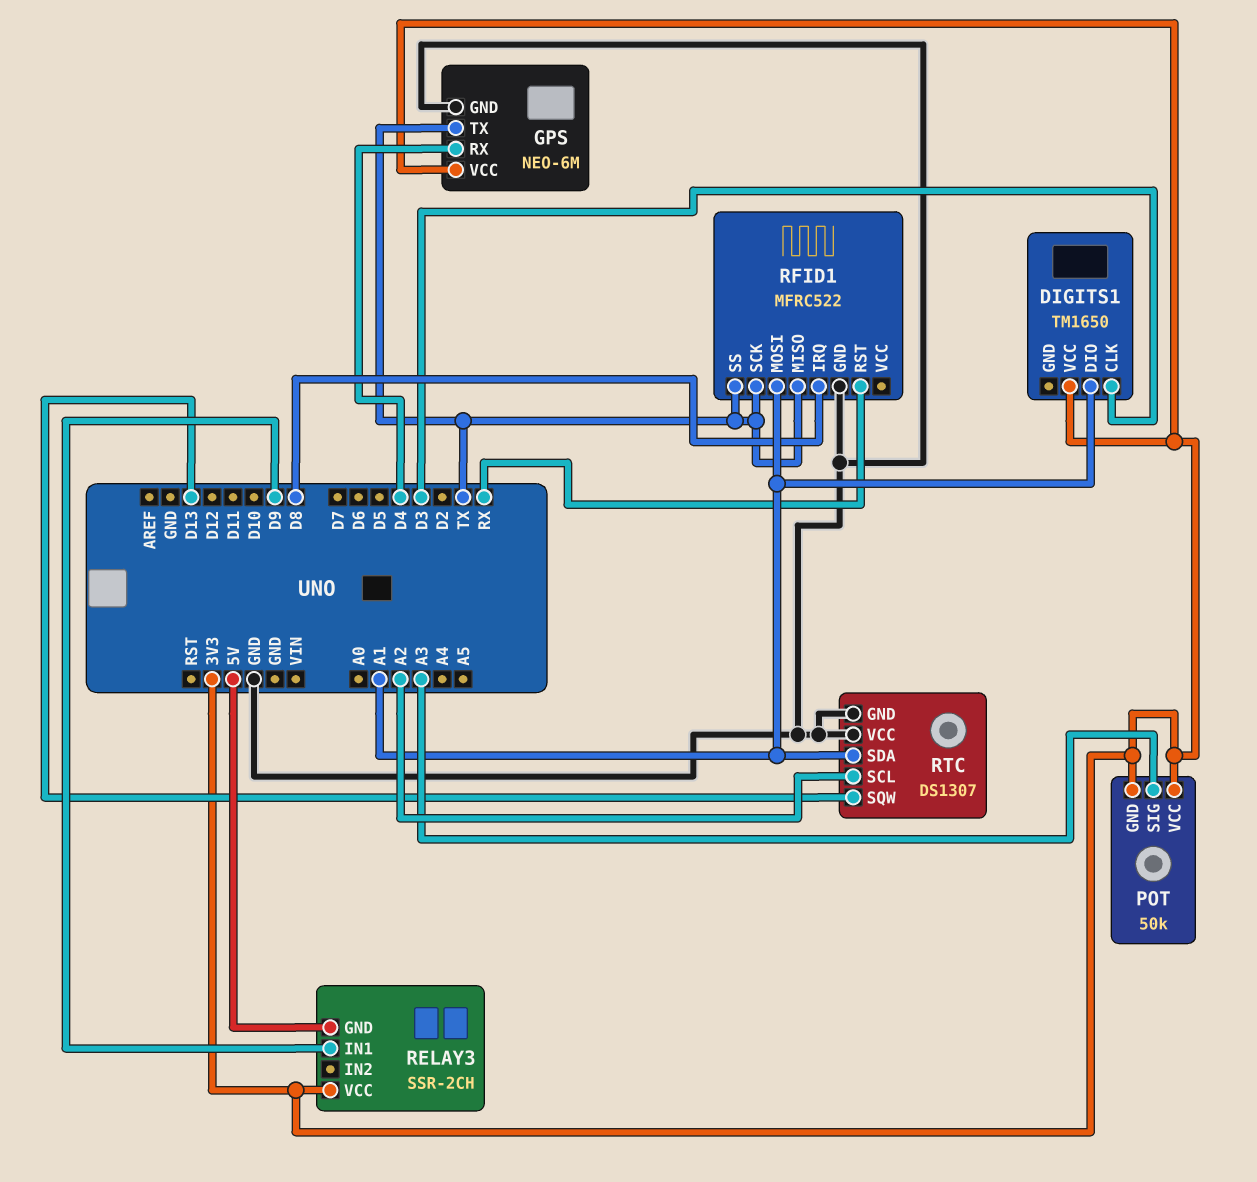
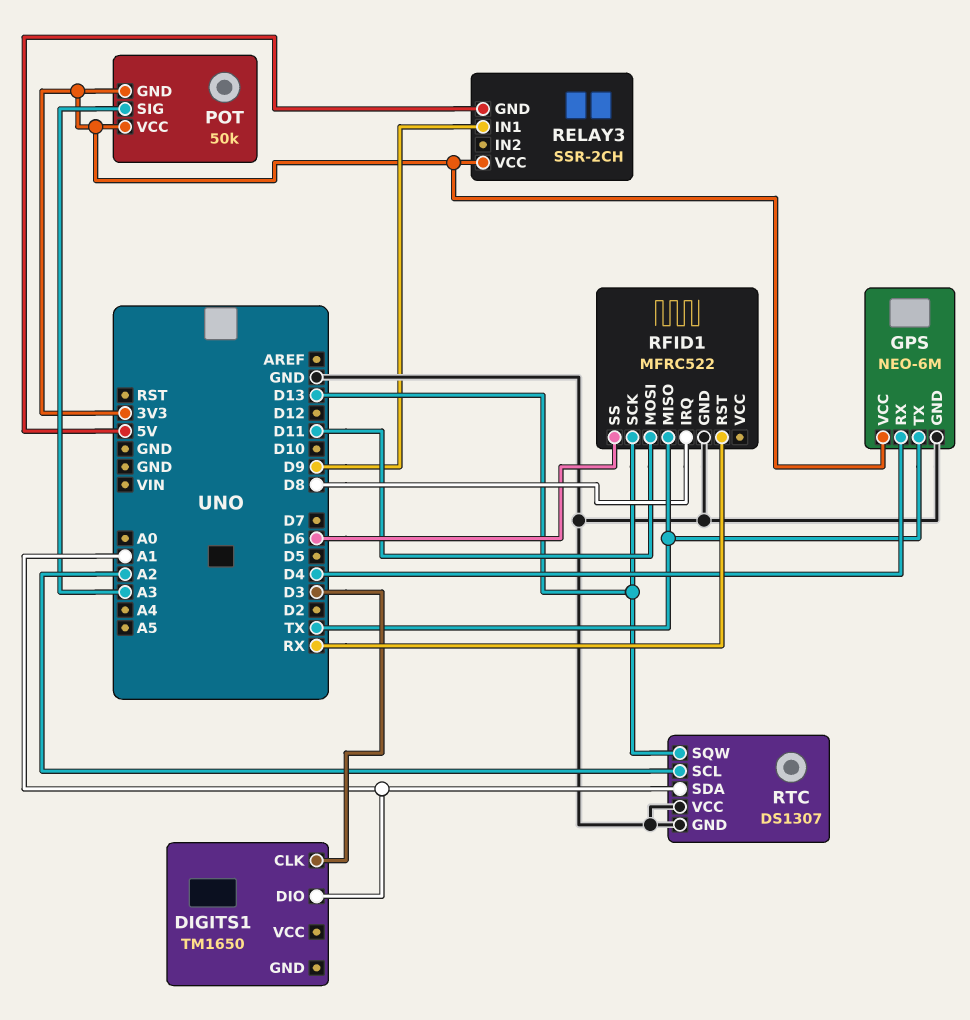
DIGITS1 pin VCC: 3V3 -> none
RFID1 pin MOSI: A1 -> D11
RFID1 pin SCK: TX -> D13
RFID1 pin SS: TX -> D6

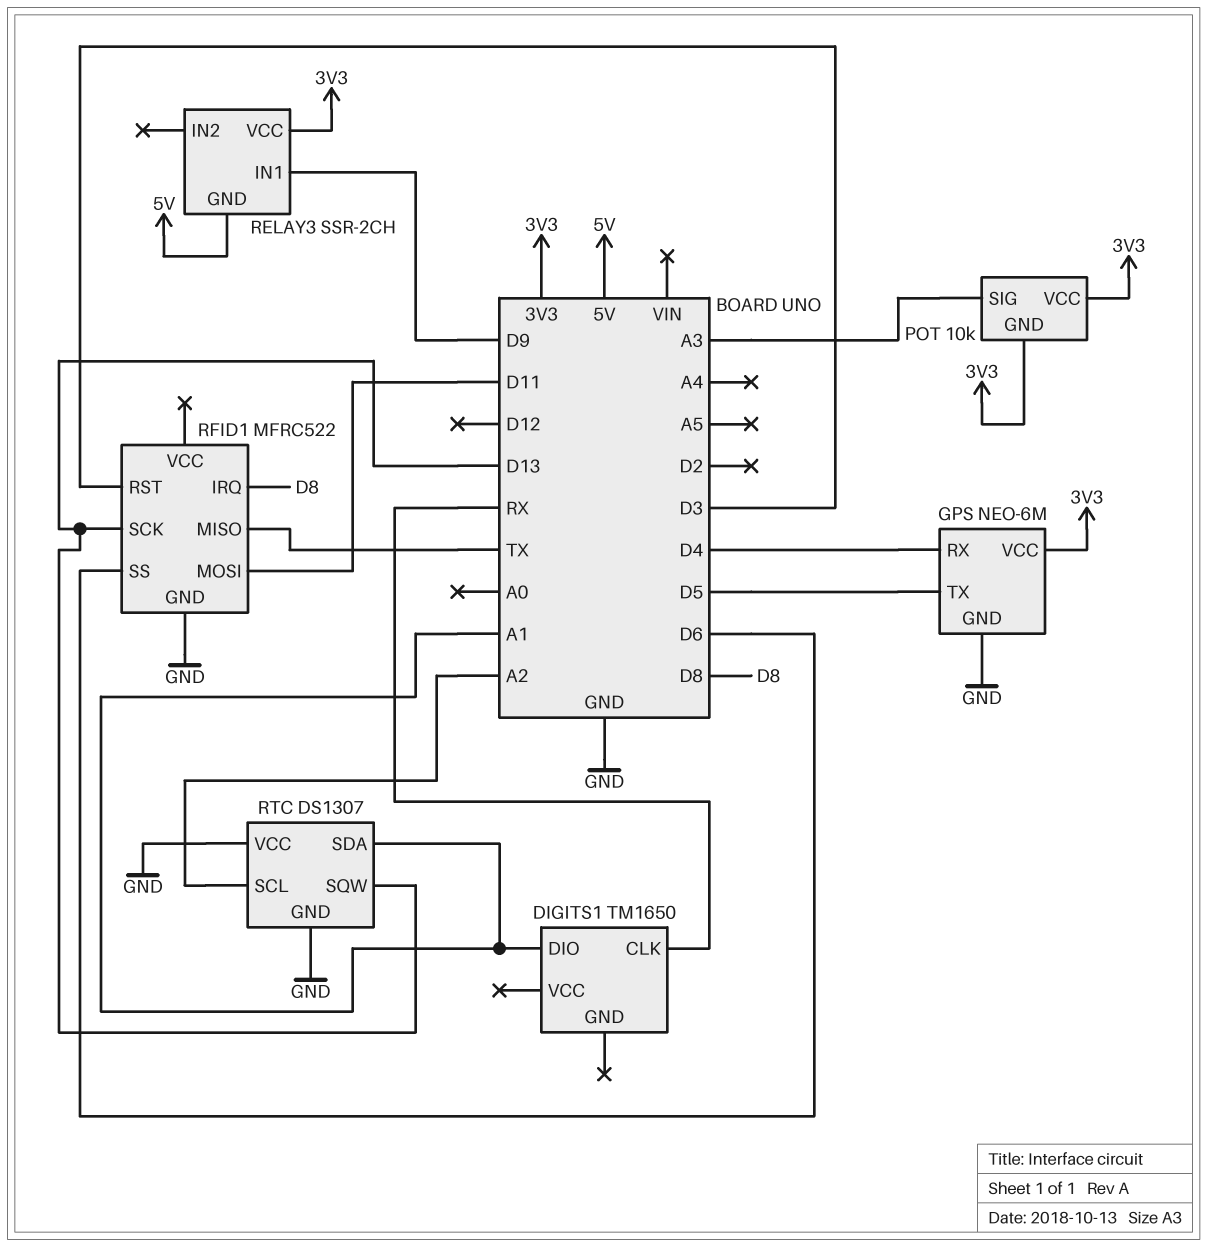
DIGITS1 pin CLK: D3 -> RX
GPS pin TX: TX -> D5
POT: 50k -> 10k
RFID1 pin RST: RX -> D3

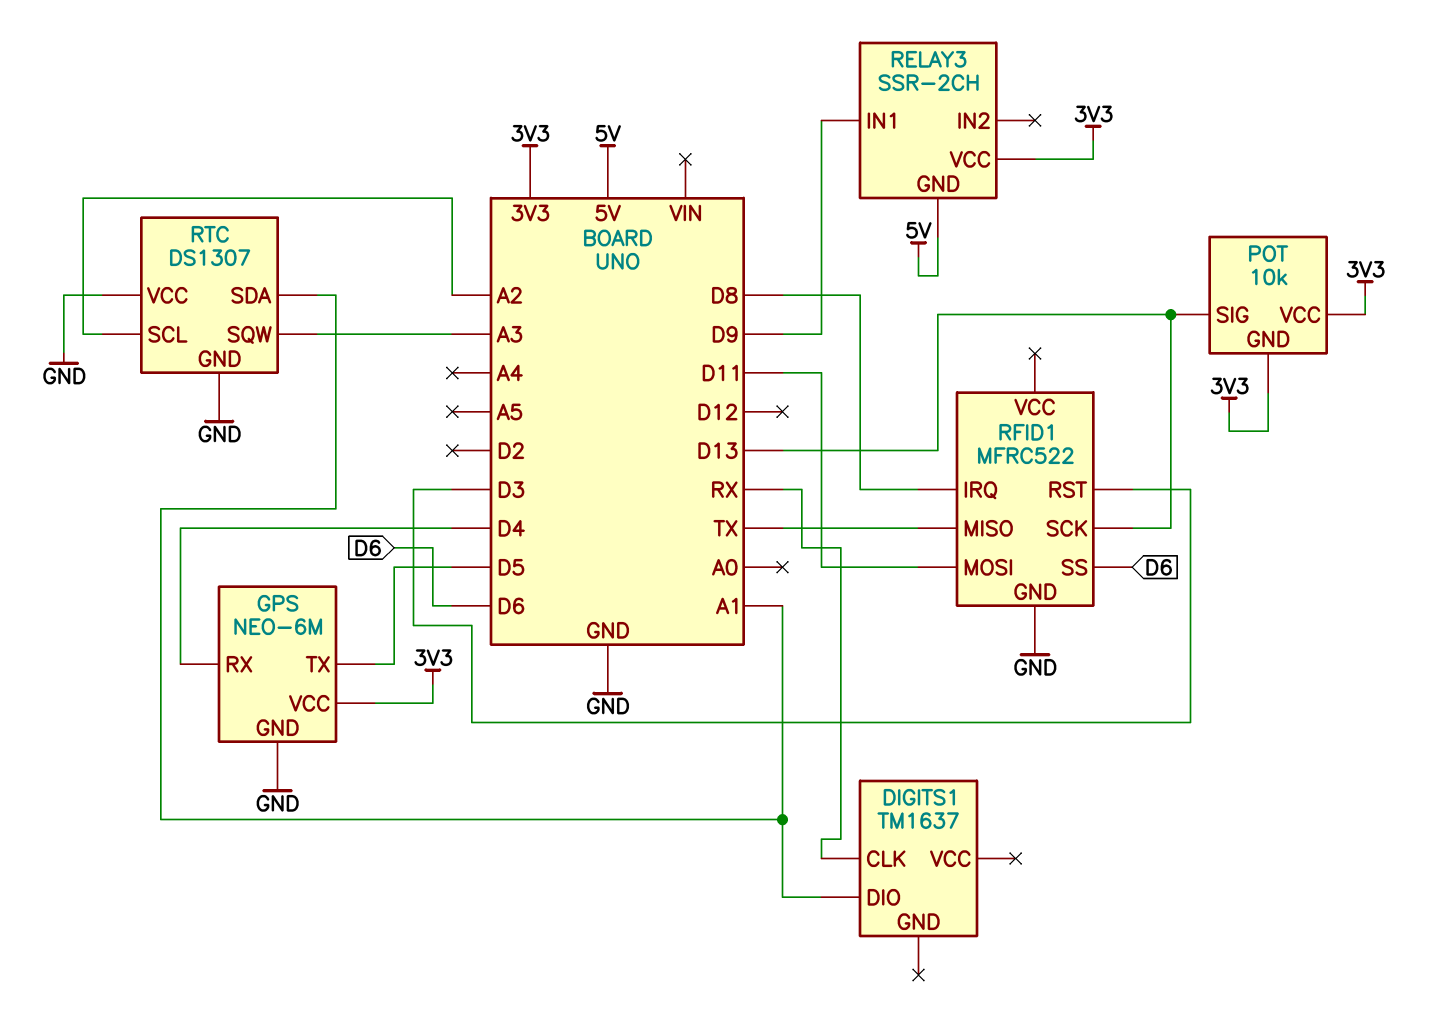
DIGITS1: TM1650 -> TM1637
POT pin SIG: A3 -> D13
RTC pin SQW: D13 -> A3

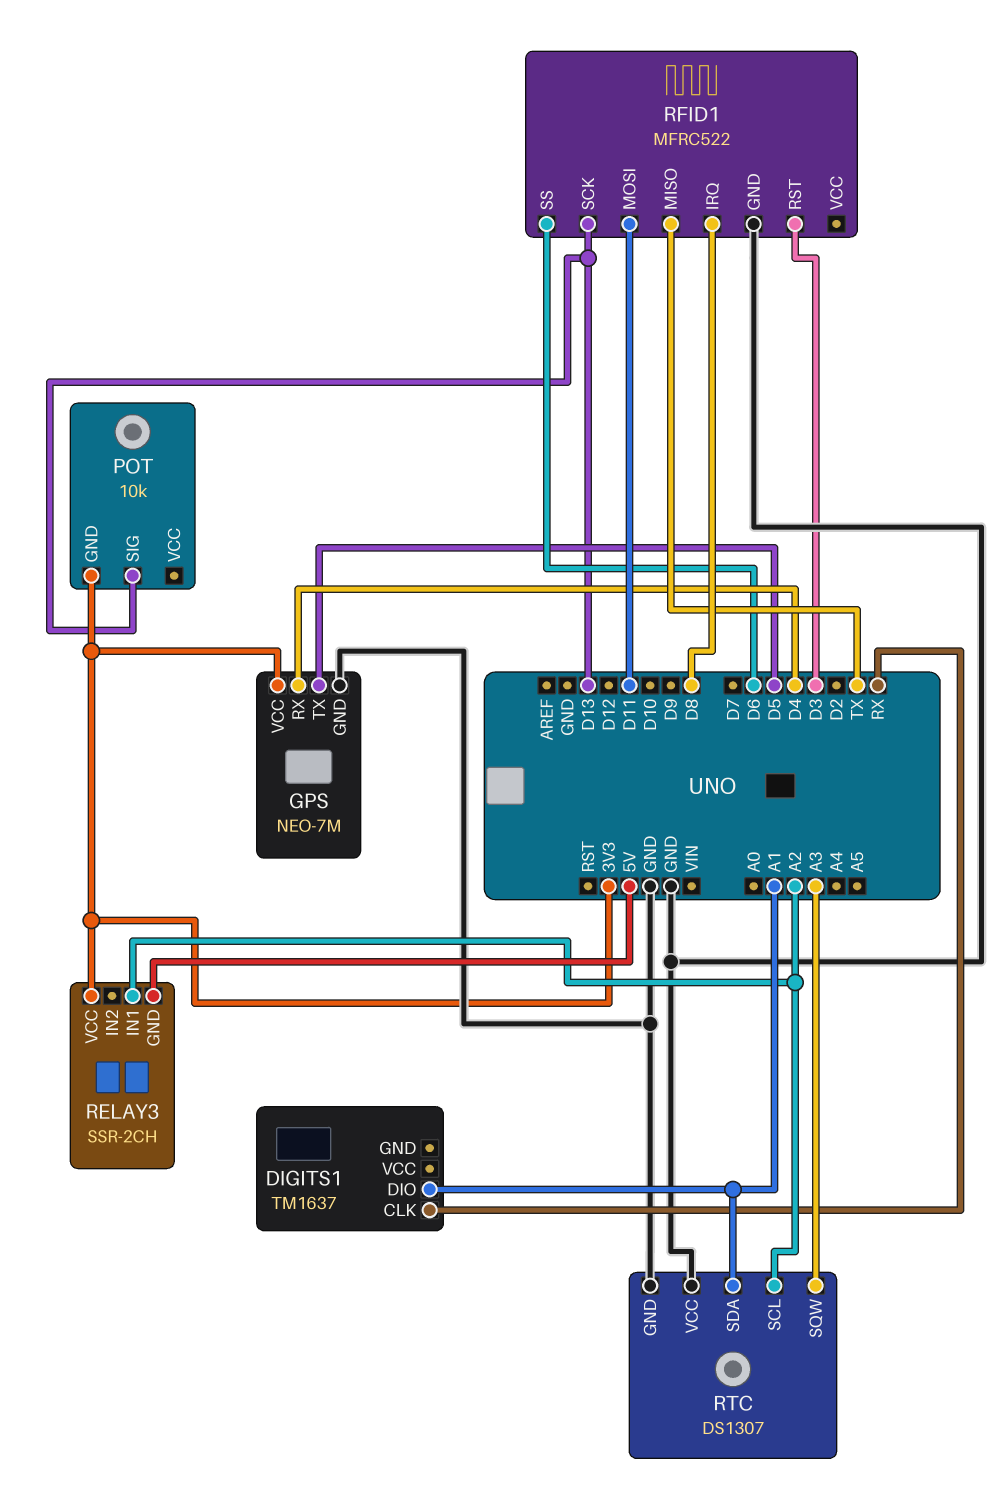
GPS: NEO-6M -> NEO-7M
POT pin VCC: 3V3 -> none
RELAY3 pin IN1: D9 -> A2

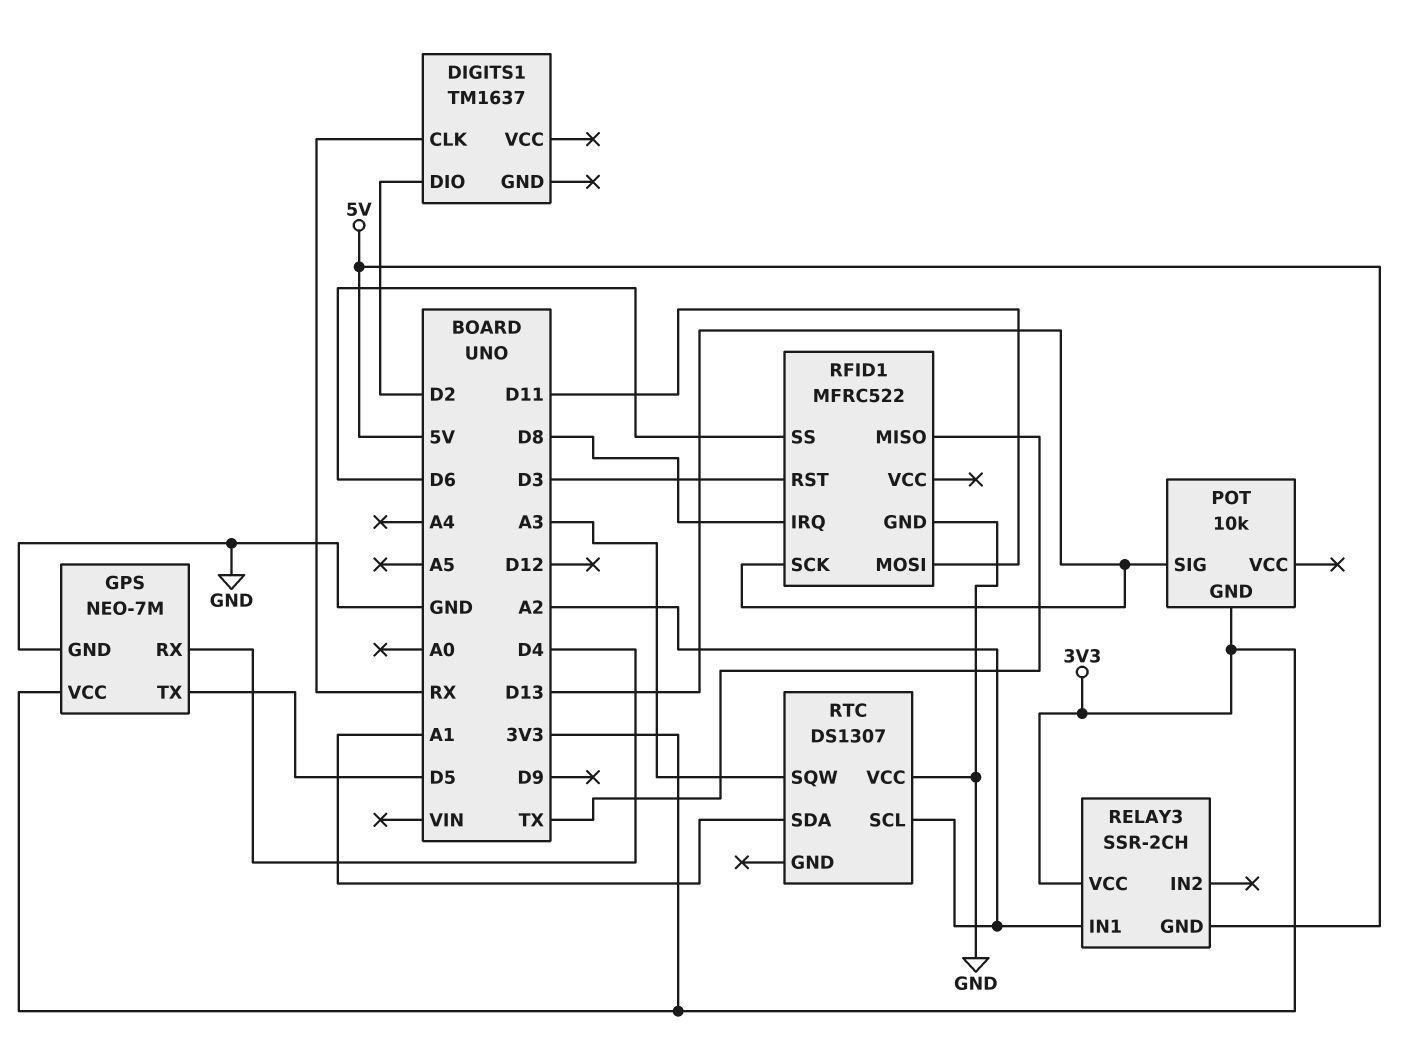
DIGITS1 pin DIO: A1 -> D2
RTC pin GND: GND -> none

